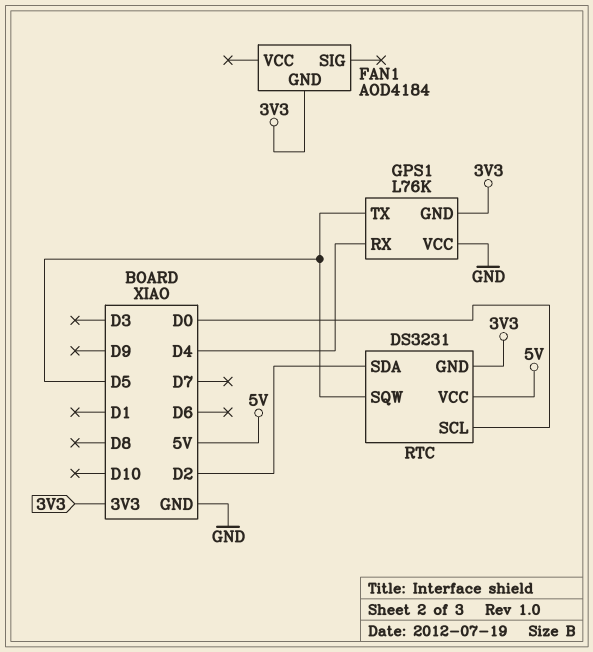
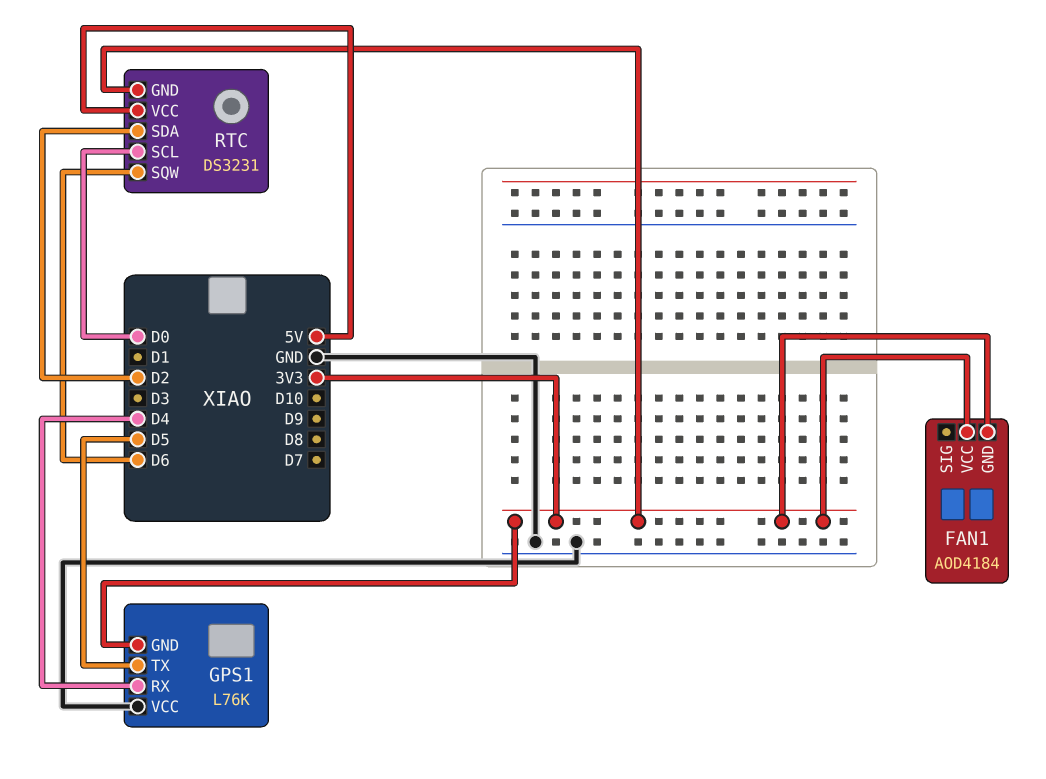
FAN1 pin VCC: none -> 3V3
RTC pin SQW: D5 -> D6

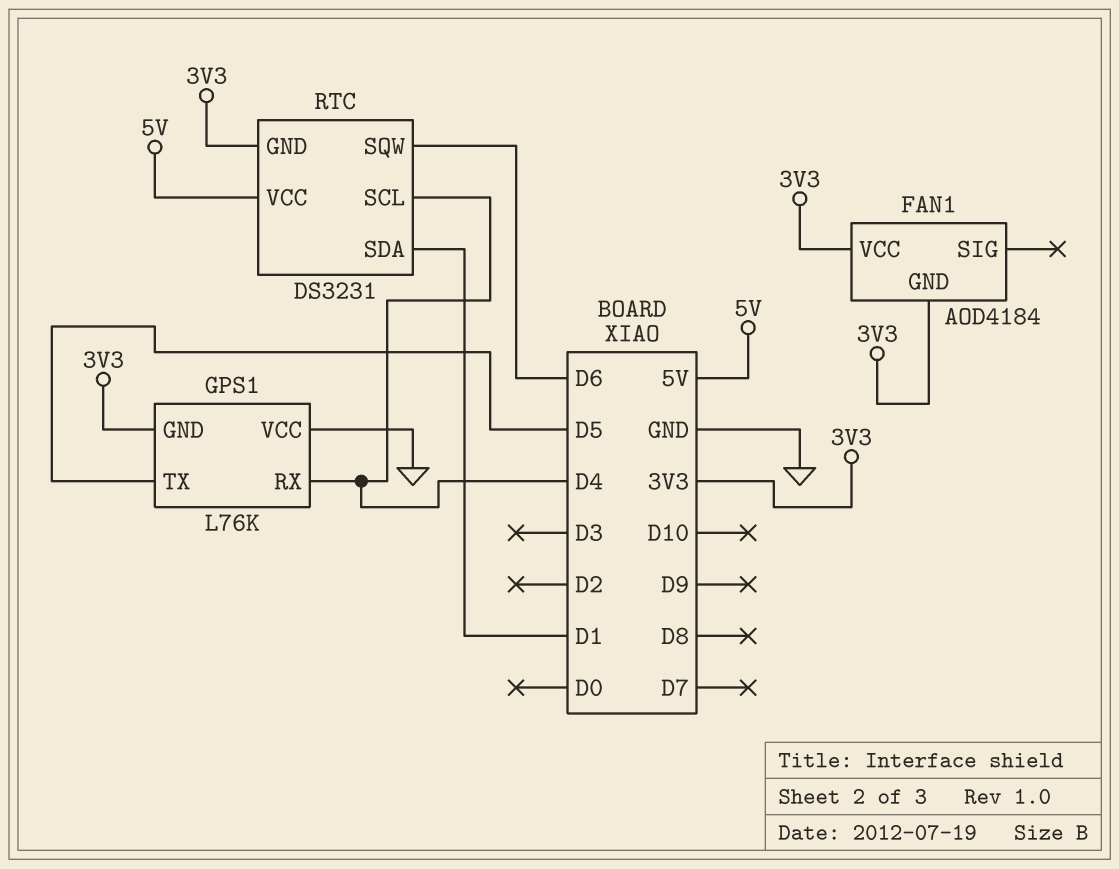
RTC pin SCL: D0 -> D4
RTC pin SDA: D2 -> D1

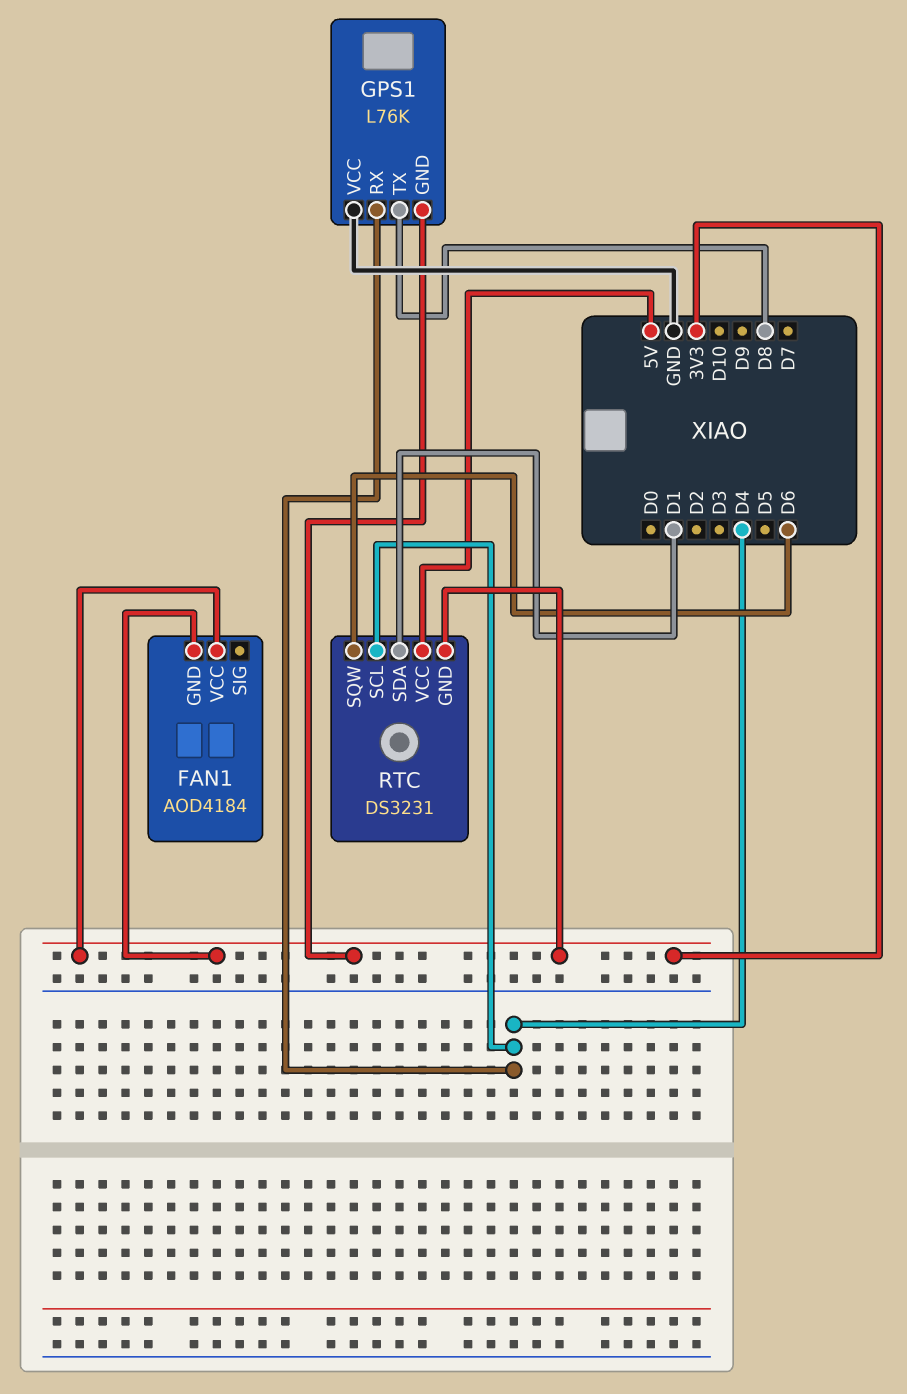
GPS1 pin TX: D5 -> D8

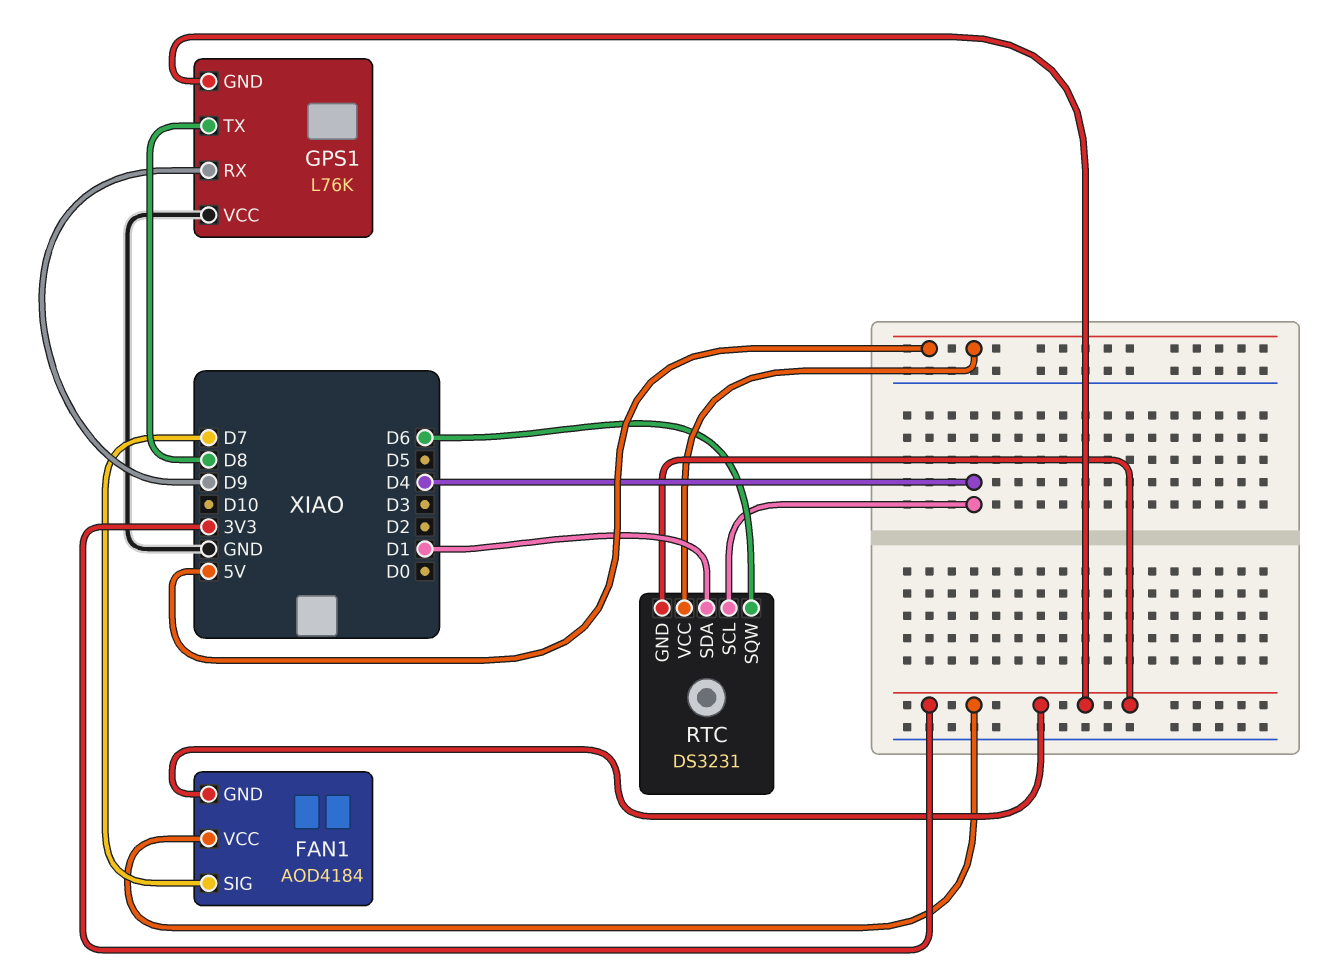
FAN1 pin SIG: none -> D7
GPS1 pin RX: D4 -> D9

